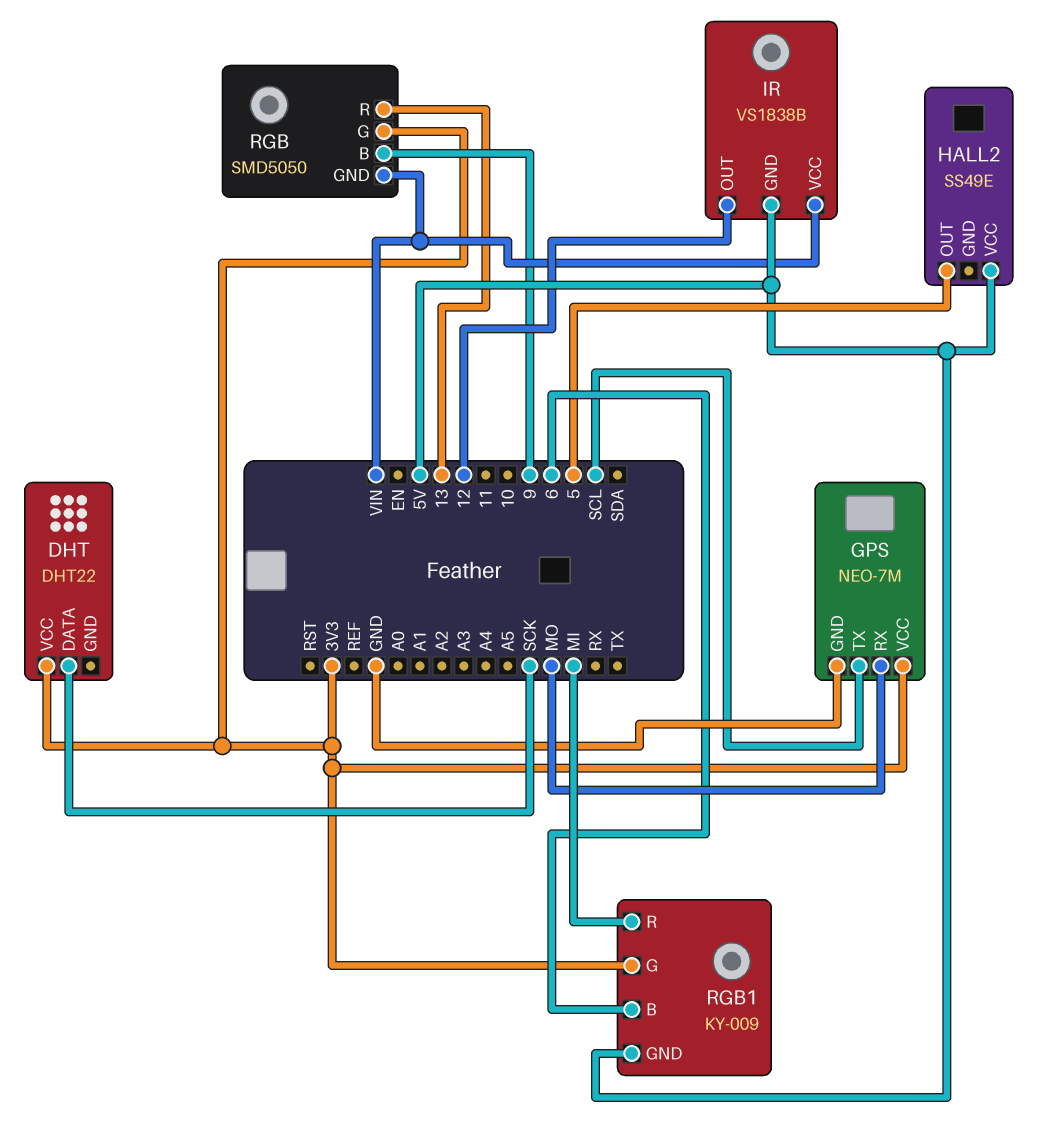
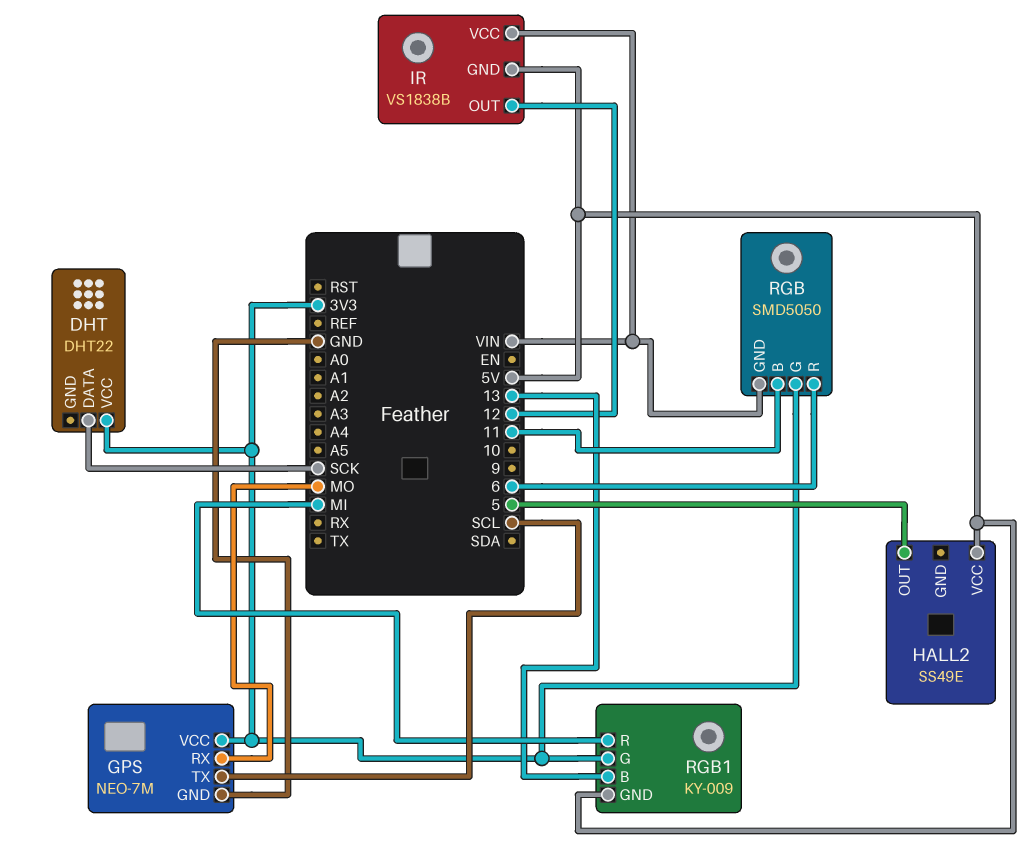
RGB pin B: 9 -> 11
RGB pin R: 13 -> 6
RGB1 pin B: 6 -> 13

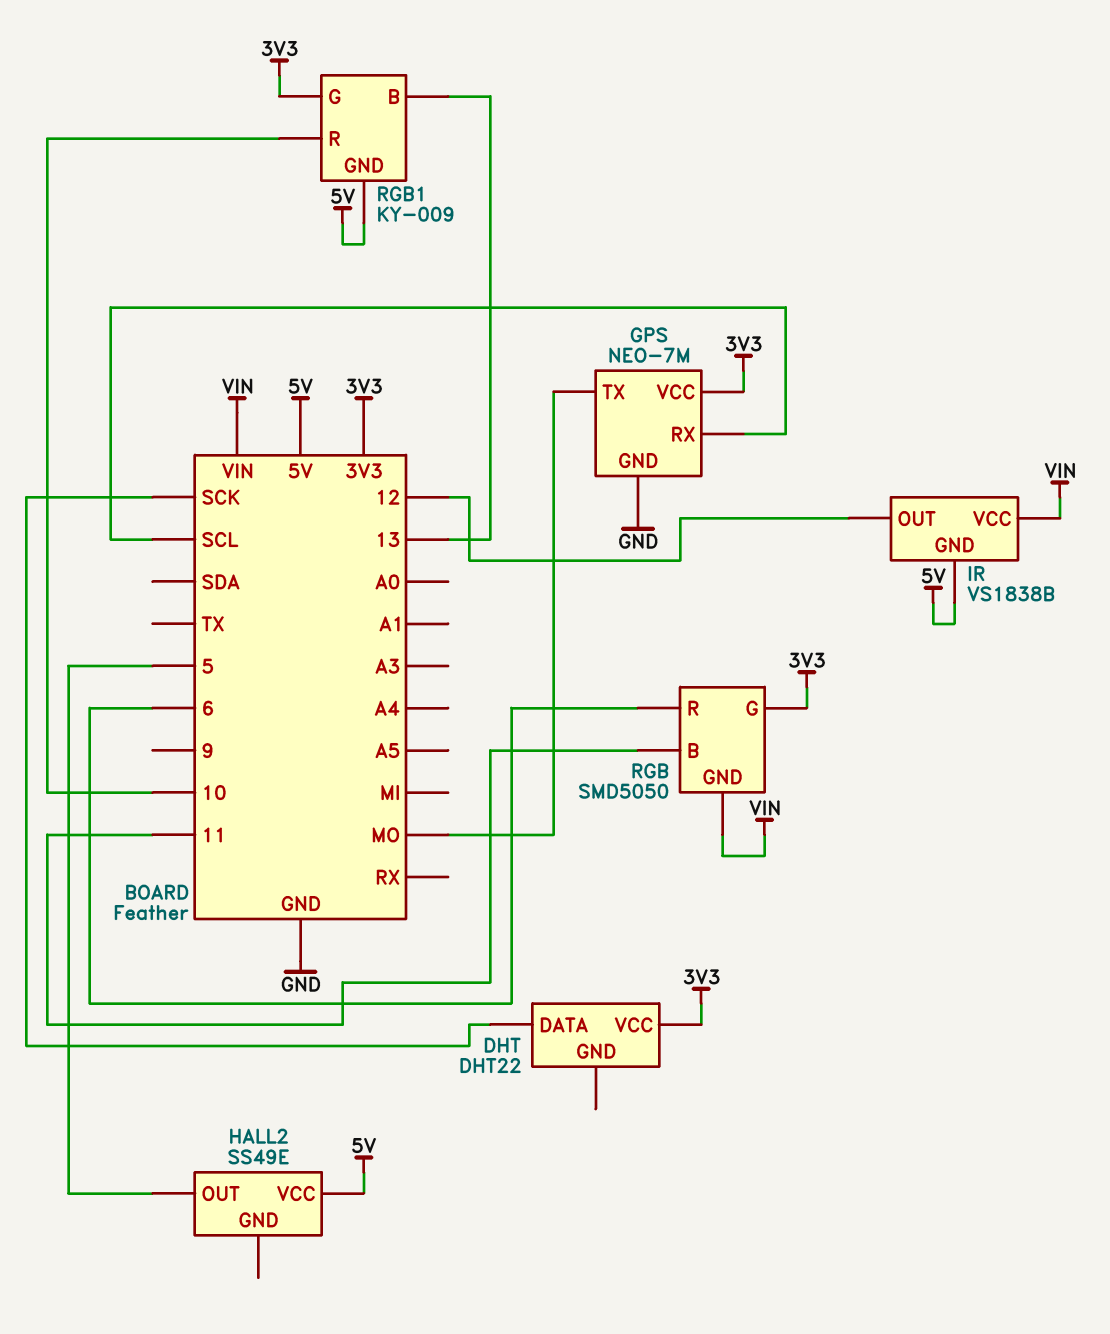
GPS pin RX: MO -> SCL
GPS pin TX: SCL -> MO
RGB1 pin R: MI -> 10

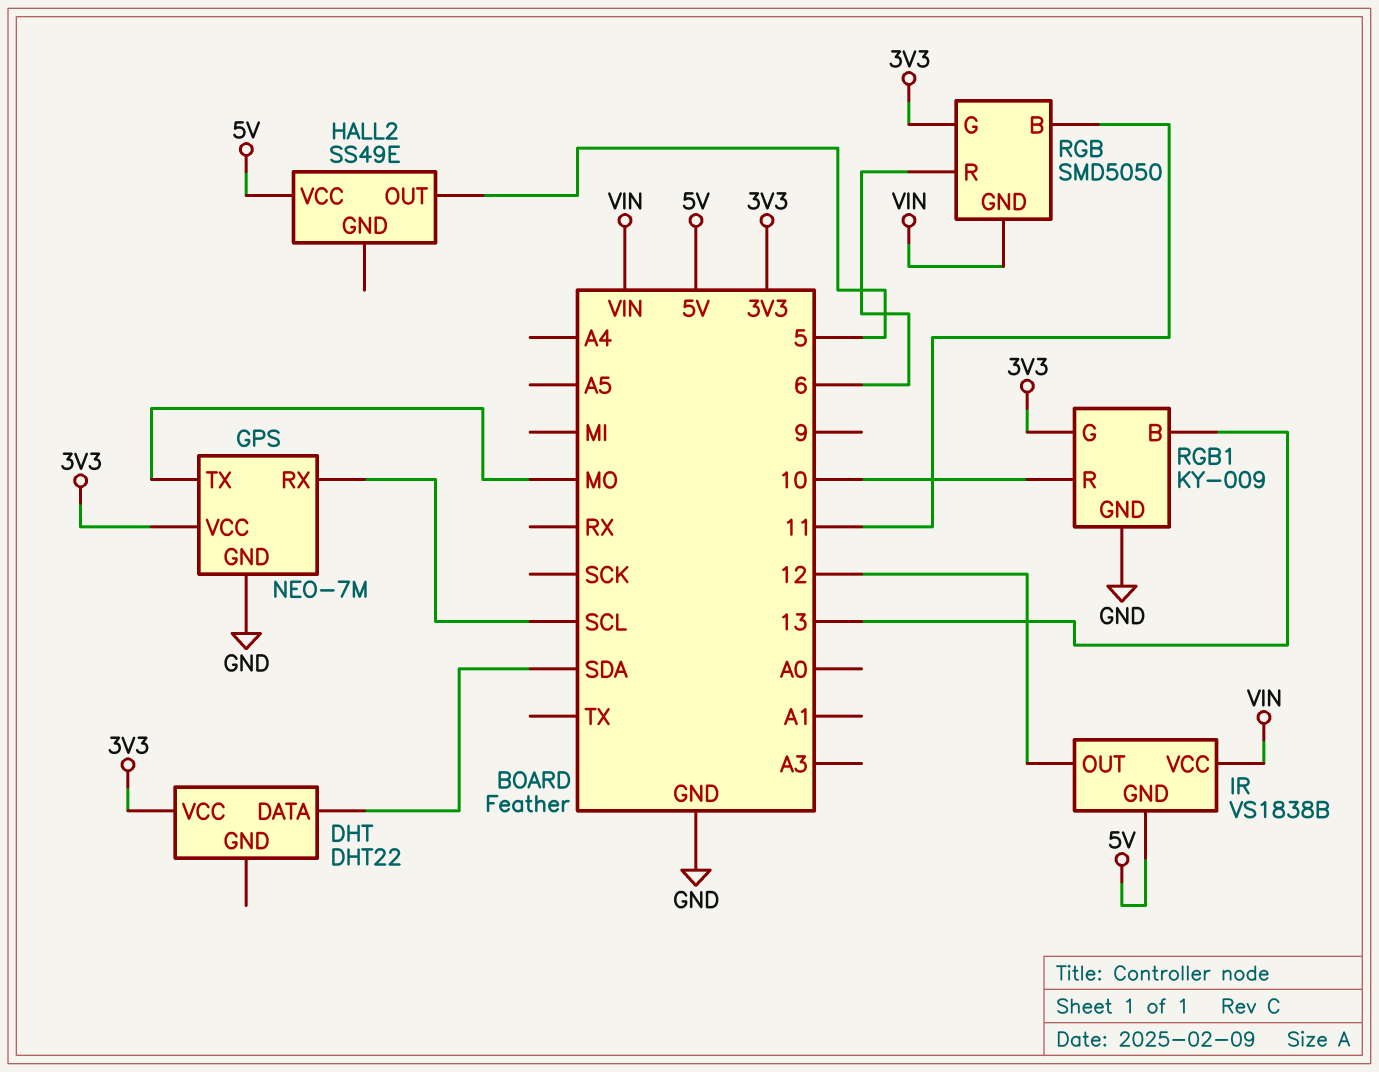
DHT pin DATA: SCK -> SDA
RGB1 pin GND: 5V -> GND

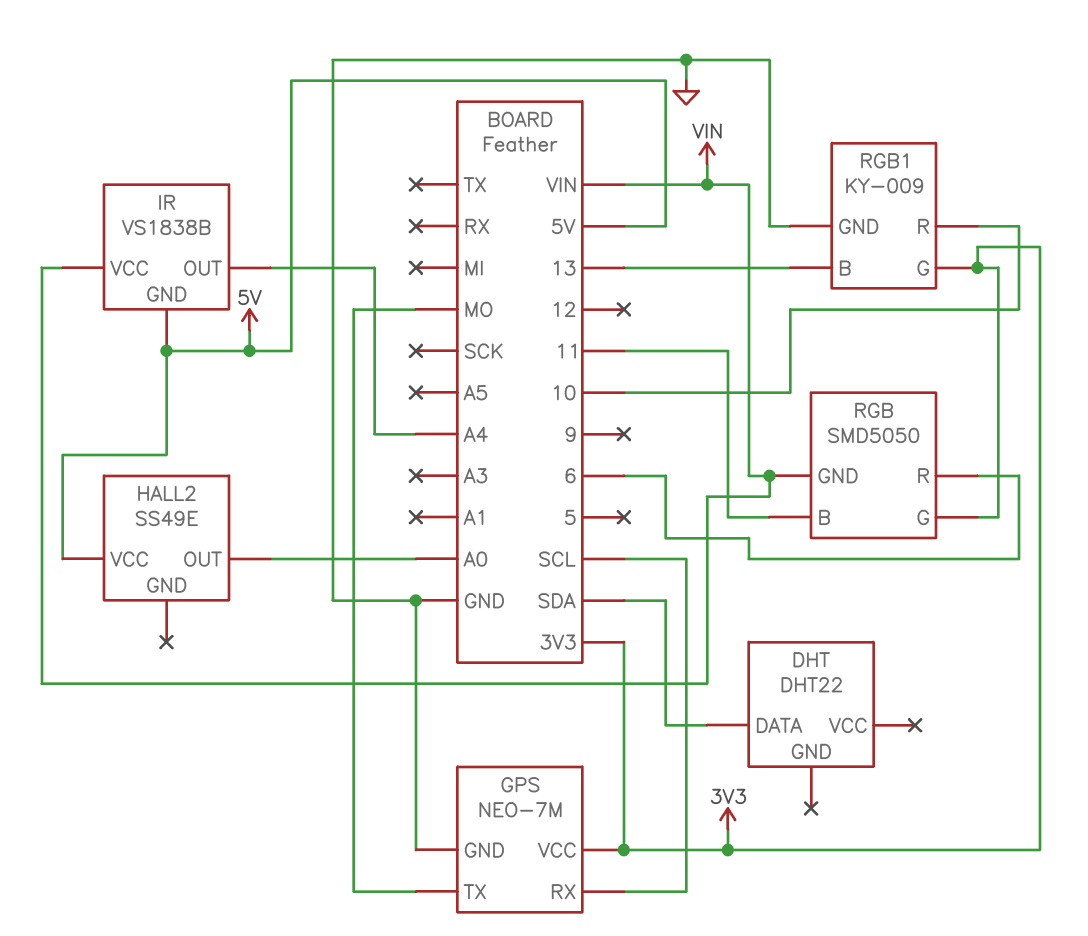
DHT pin VCC: 3V3 -> none
HALL2 pin OUT: 5 -> A0
IR pin OUT: 12 -> A4

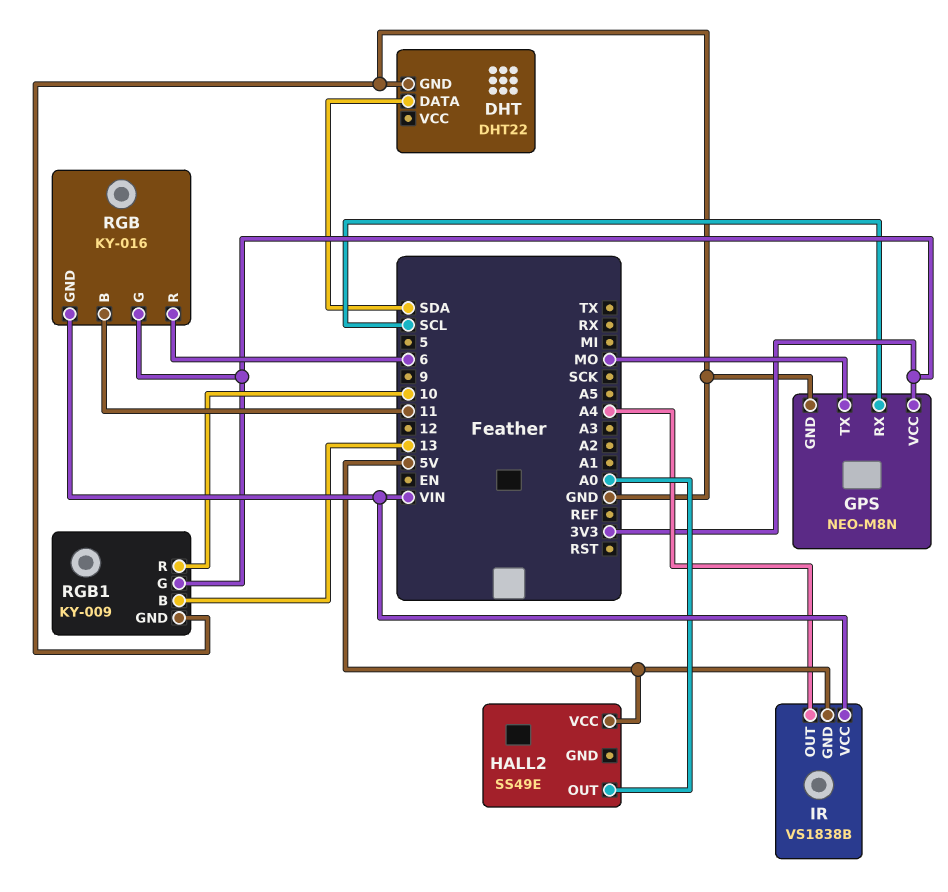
DHT pin GND: none -> GND
GPS: NEO-7M -> NEO-M8N
RGB: SMD5050 -> KY-016

